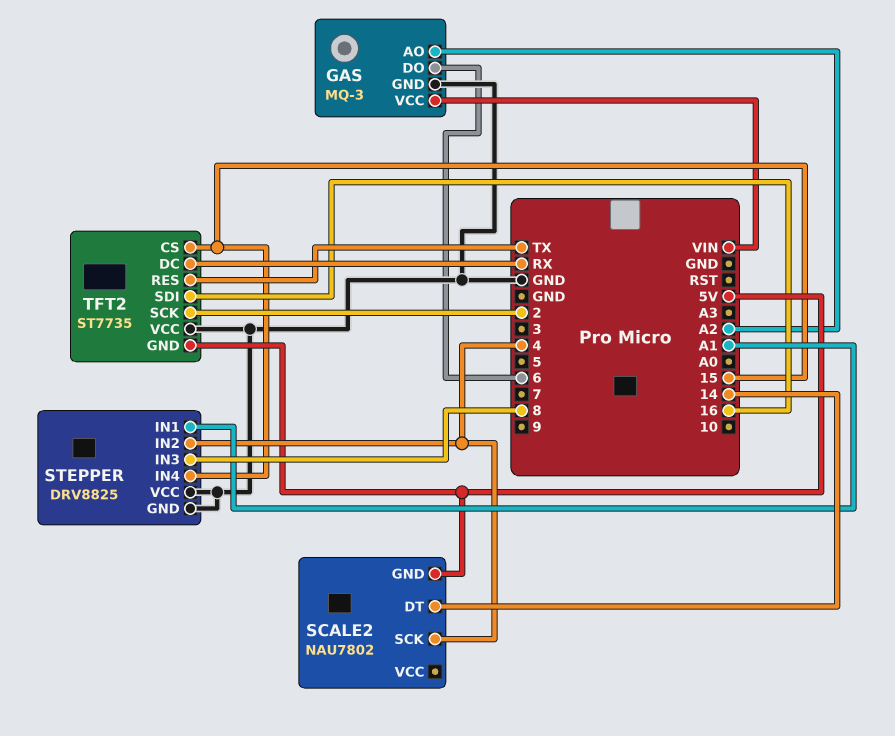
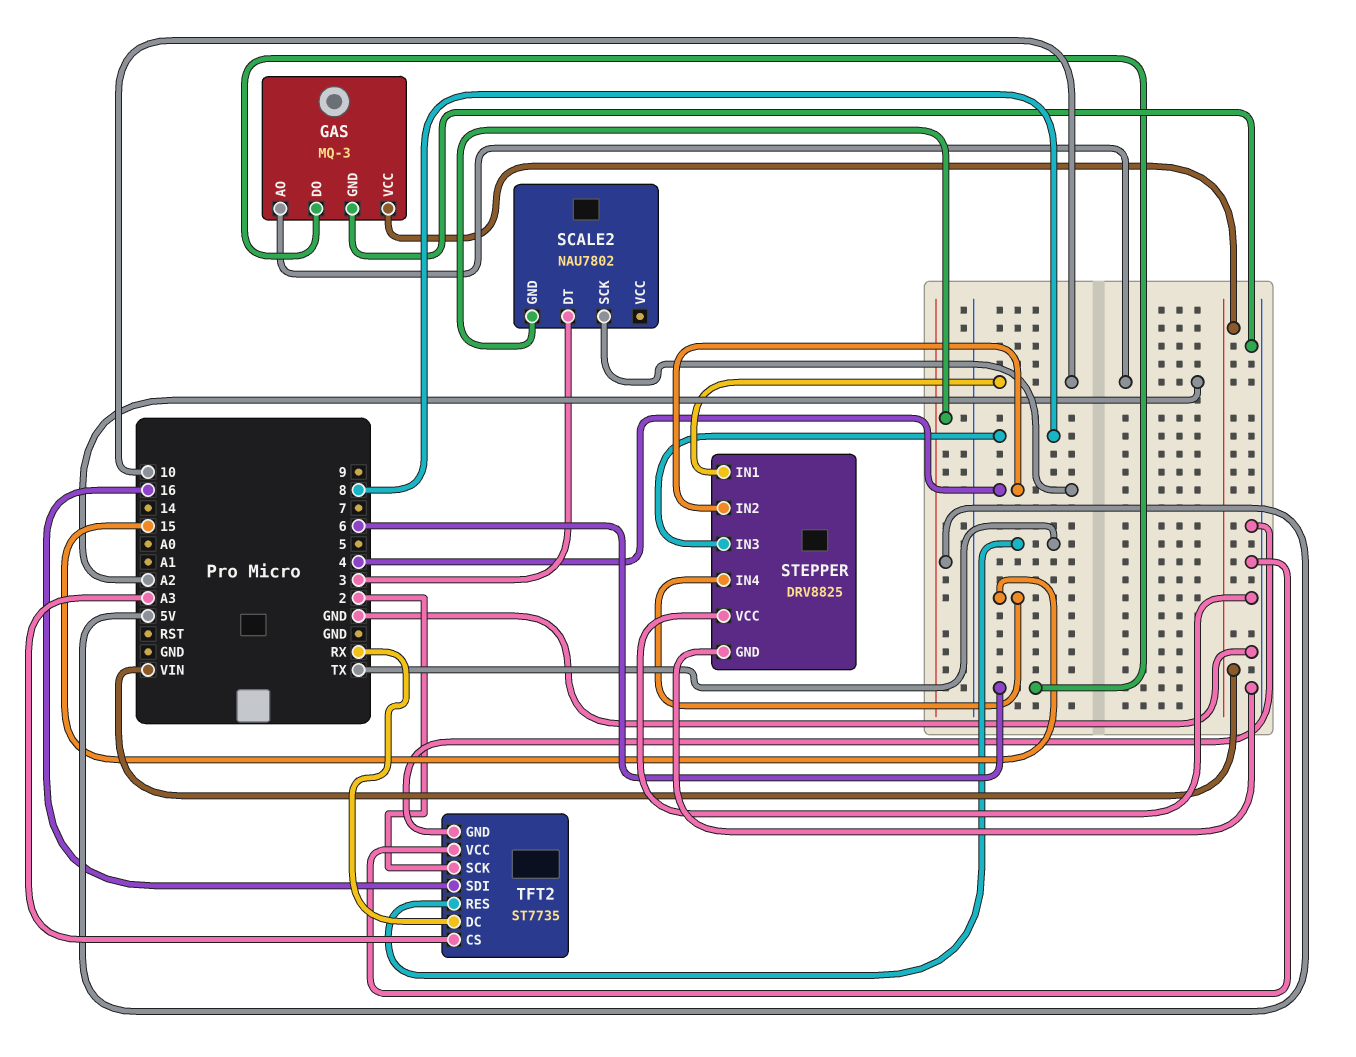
SCALE2 pin DT: 14 -> 3
STEPPER pin IN1: A1 -> 10
TFT2 pin CS: 15 -> A3
TFT2 pin GND: 5V -> GND

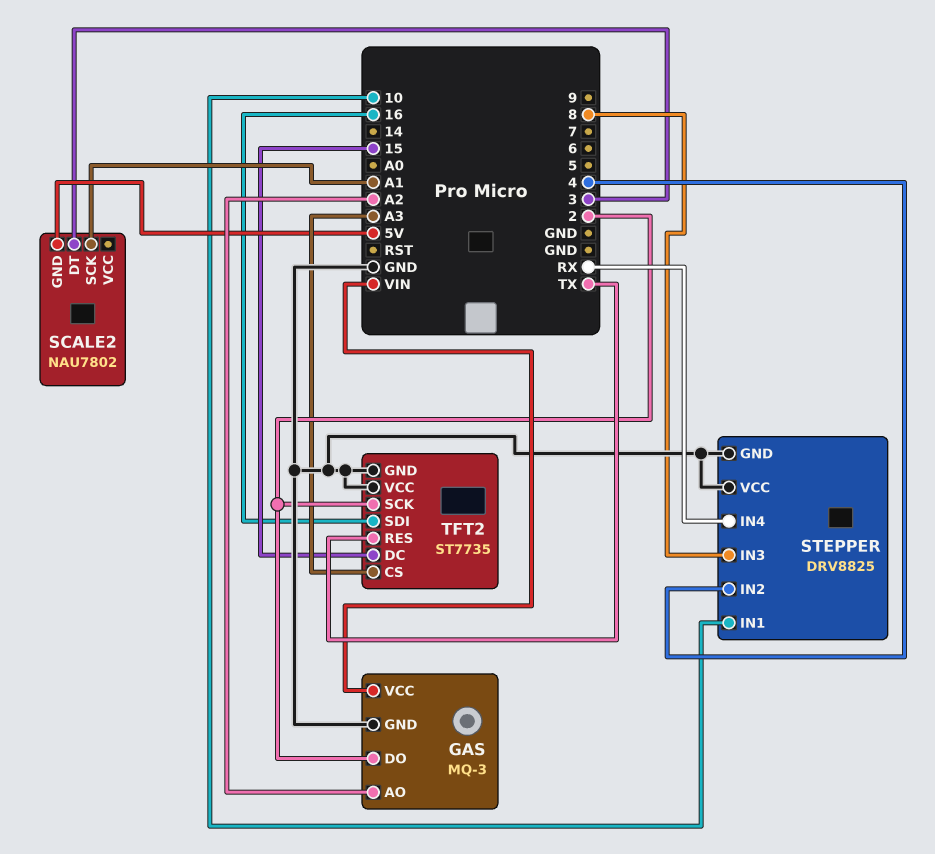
GAS pin DO: 6 -> 2
SCALE2 pin SCK: 4 -> A1
STEPPER pin IN4: 15 -> RX
TFT2 pin DC: RX -> 15

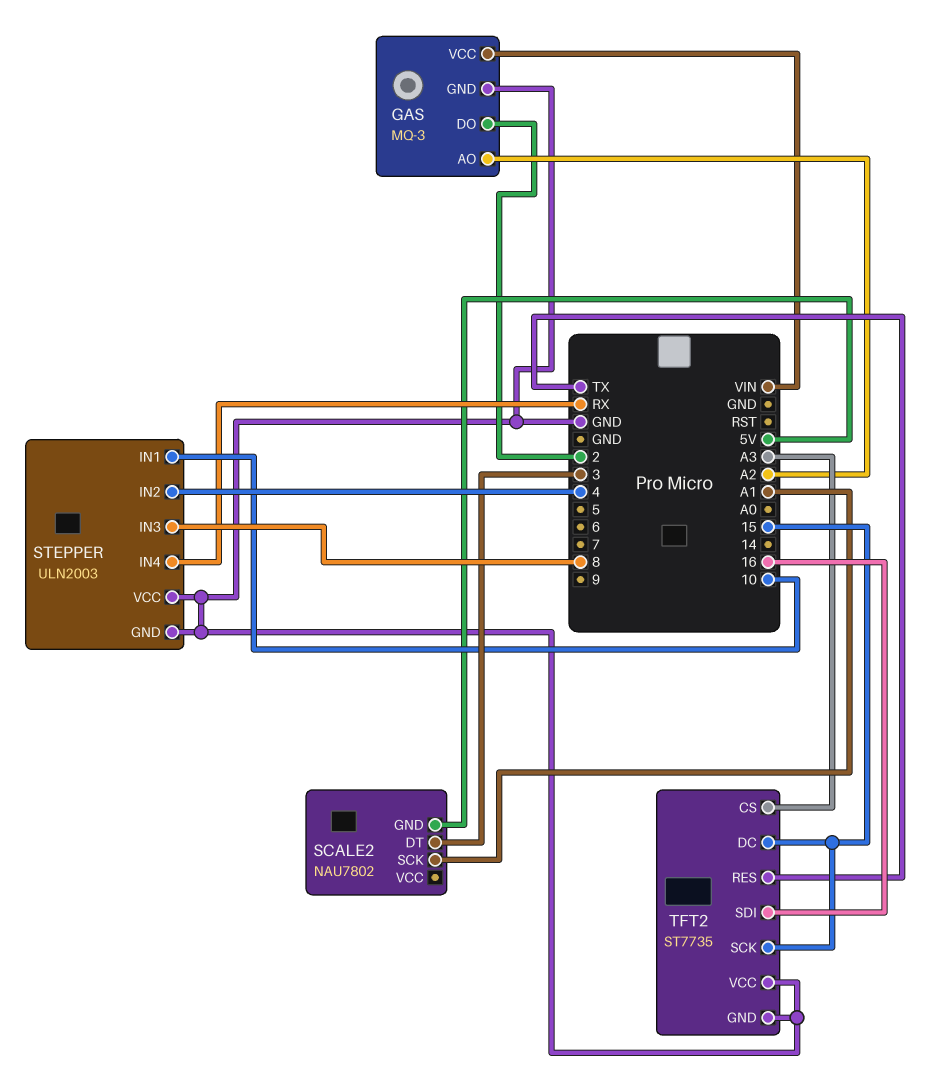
STEPPER: DRV8825 -> ULN2003
TFT2 pin SCK: 2 -> 15

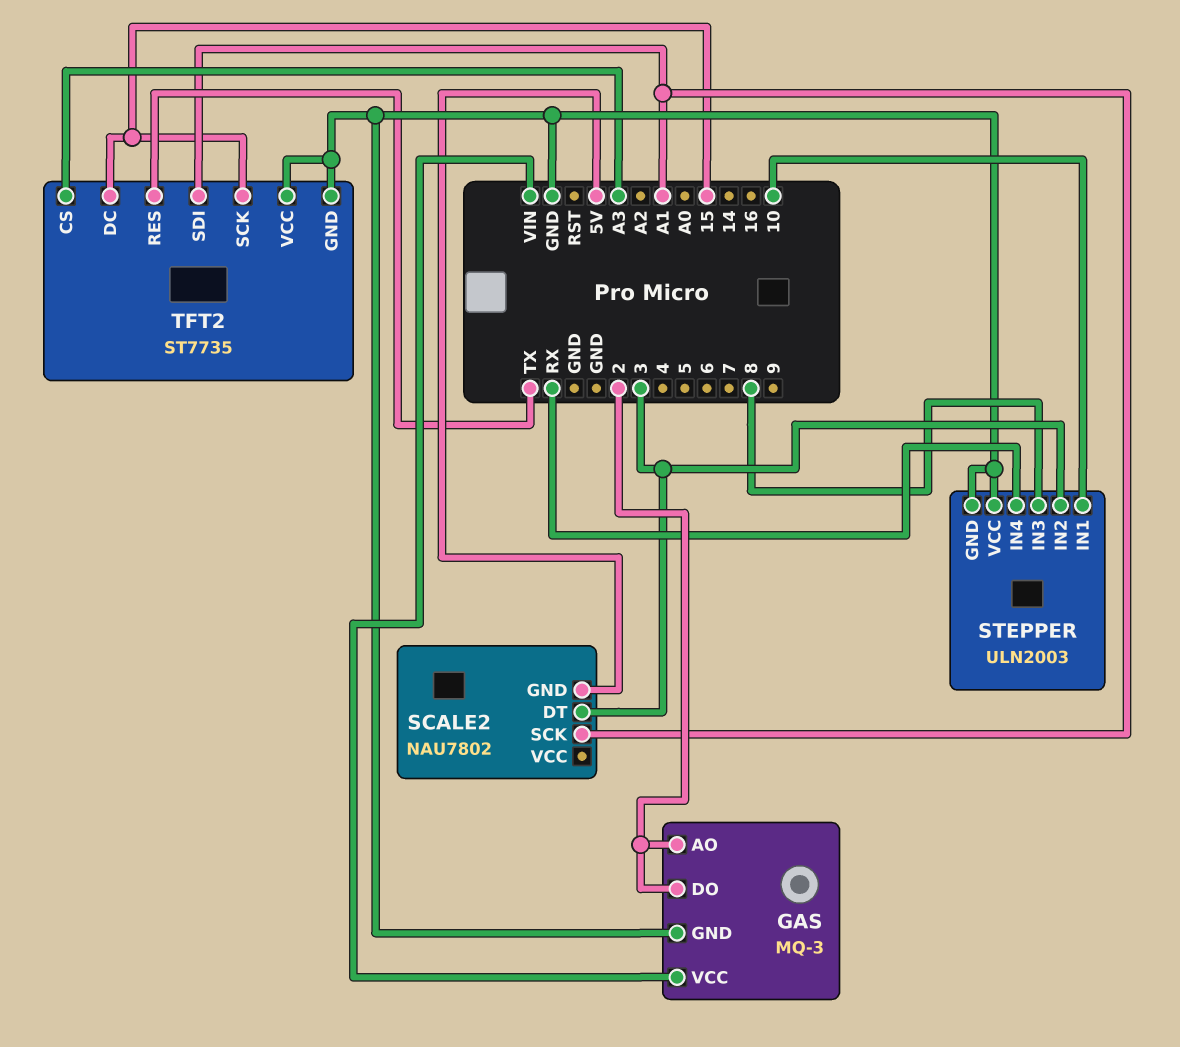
GAS pin AO: A2 -> 2
STEPPER pin IN2: 4 -> 3
TFT2 pin SDI: 16 -> A1

